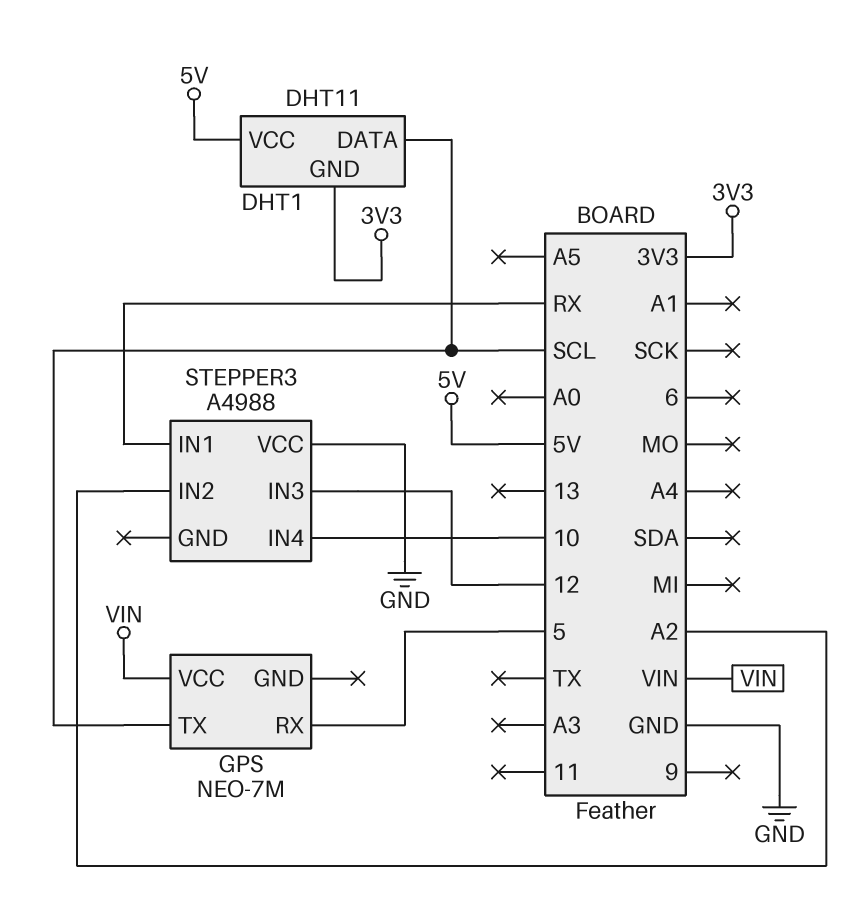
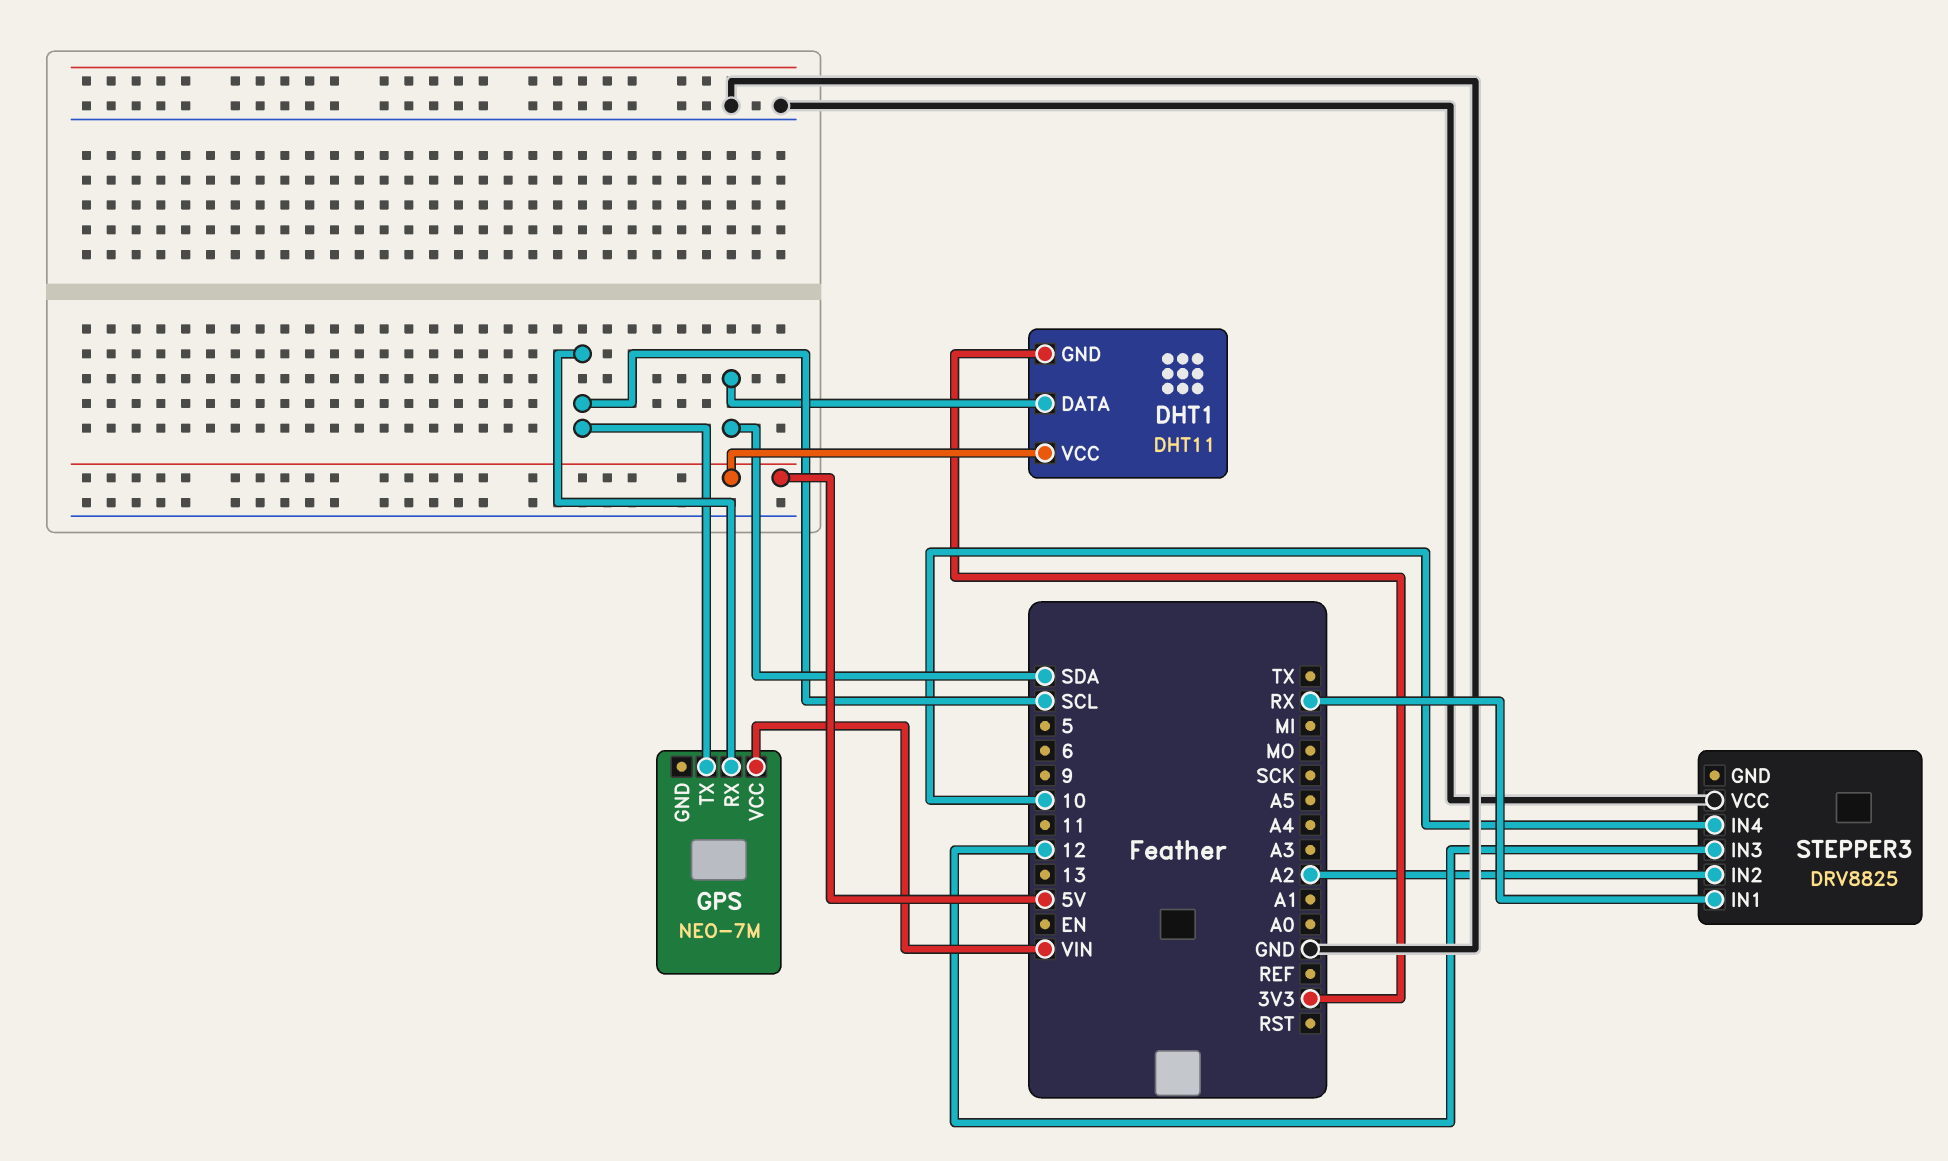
DHT1 pin DATA: SCL -> SDA
GPS pin RX: 5 -> SCL
STEPPER3: A4988 -> DRV8825

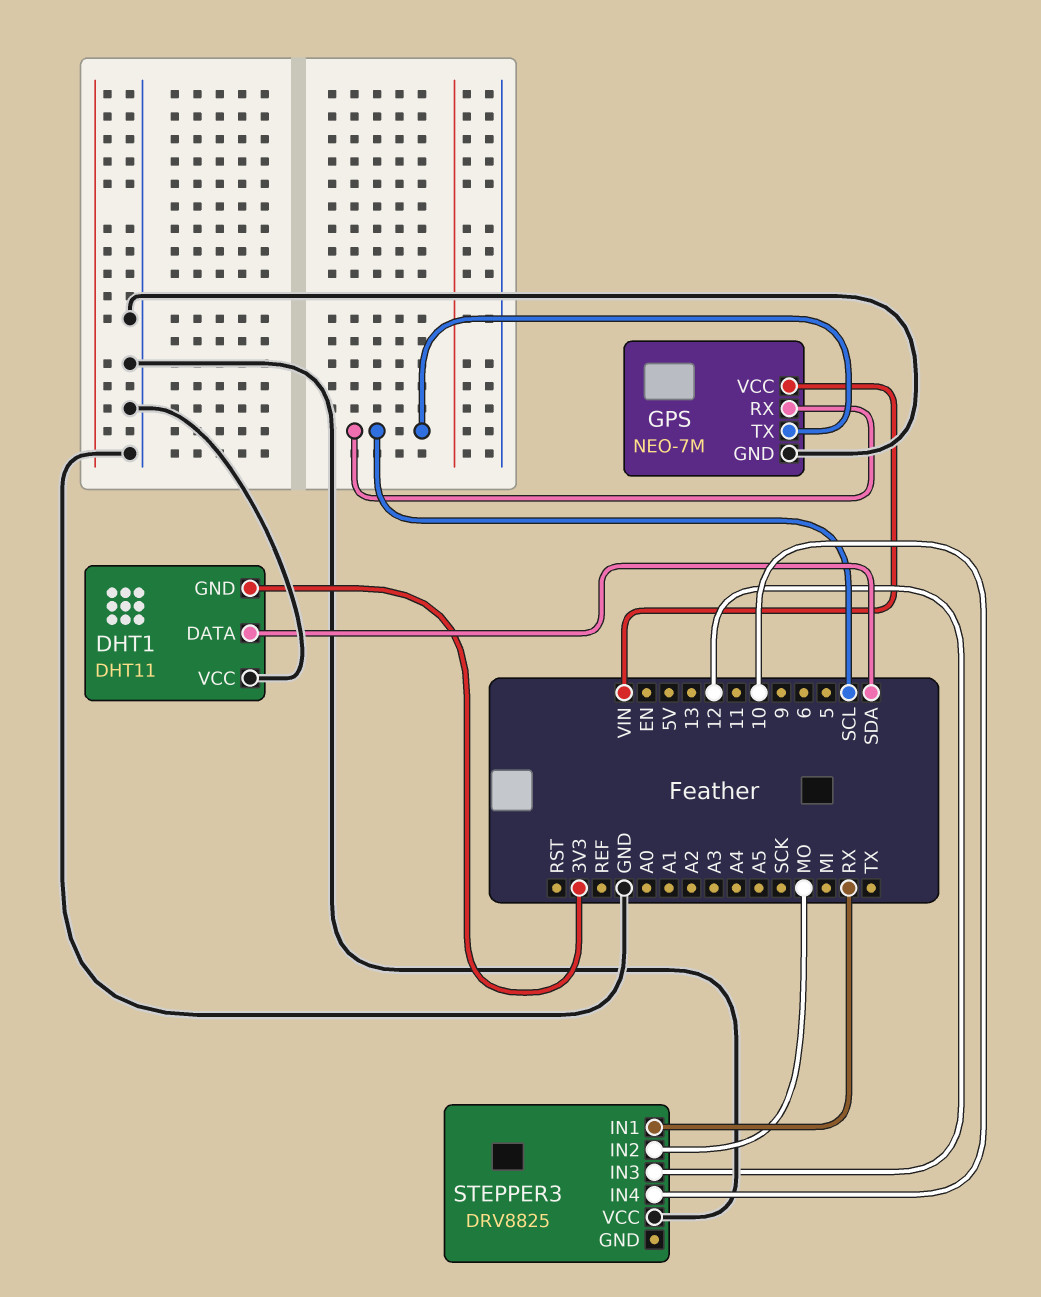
DHT1 pin VCC: 5V -> GND
GPS pin GND: none -> GND
STEPPER3 pin IN2: A2 -> MO

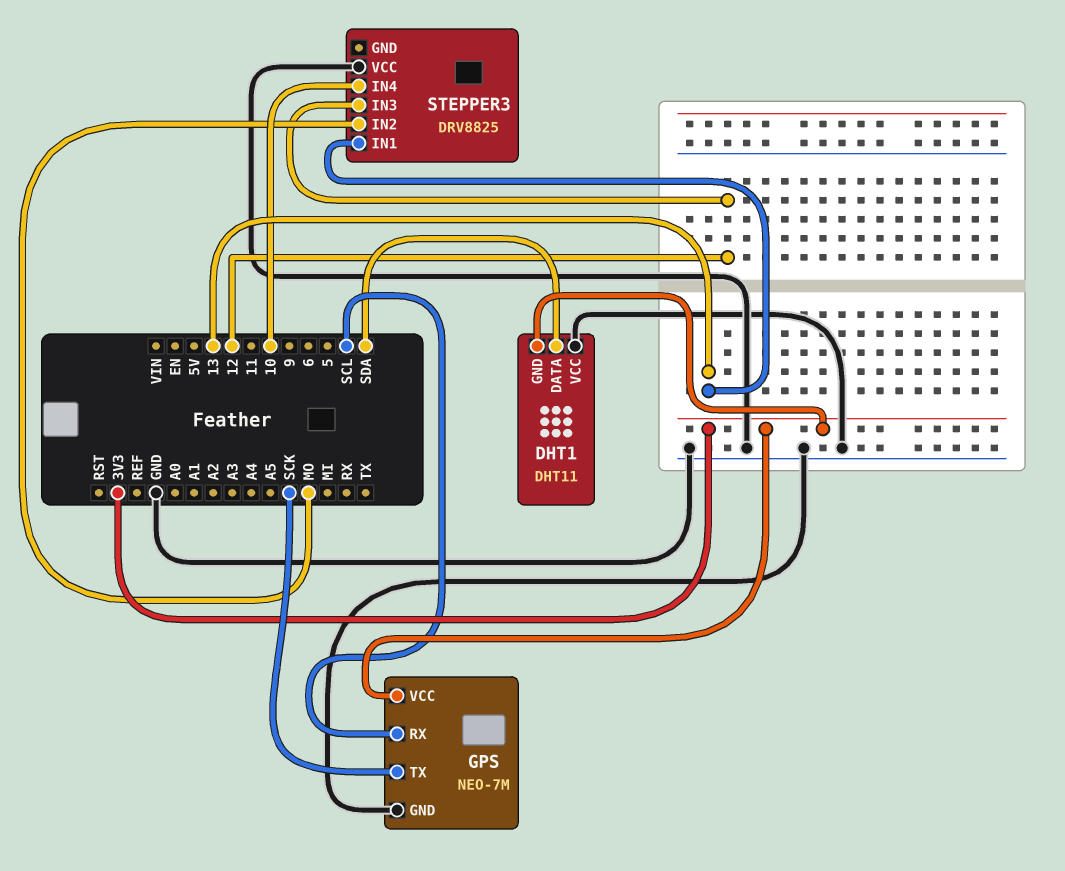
GPS pin TX: SCL -> SCK
GPS pin VCC: VIN -> 3V3
STEPPER3 pin IN1: RX -> 13

